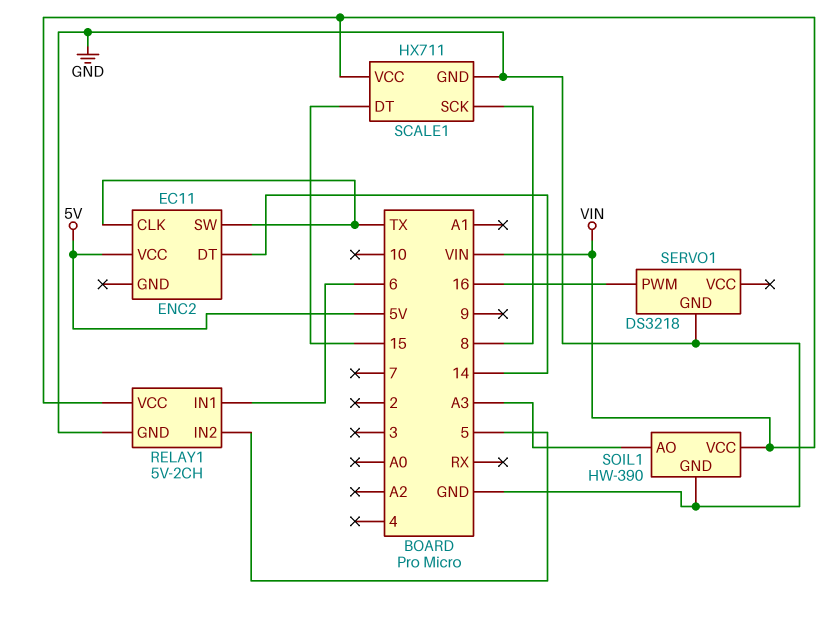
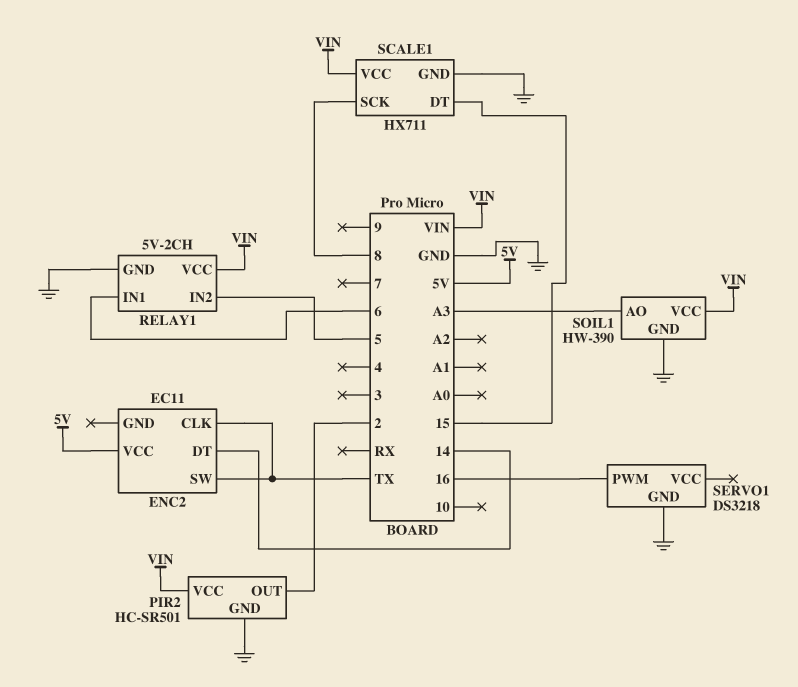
PIR2: none -> HC-SR501
PIR2 pin GND: none -> GND
PIR2 pin OUT: none -> 2
PIR2 pin VCC: none -> VIN

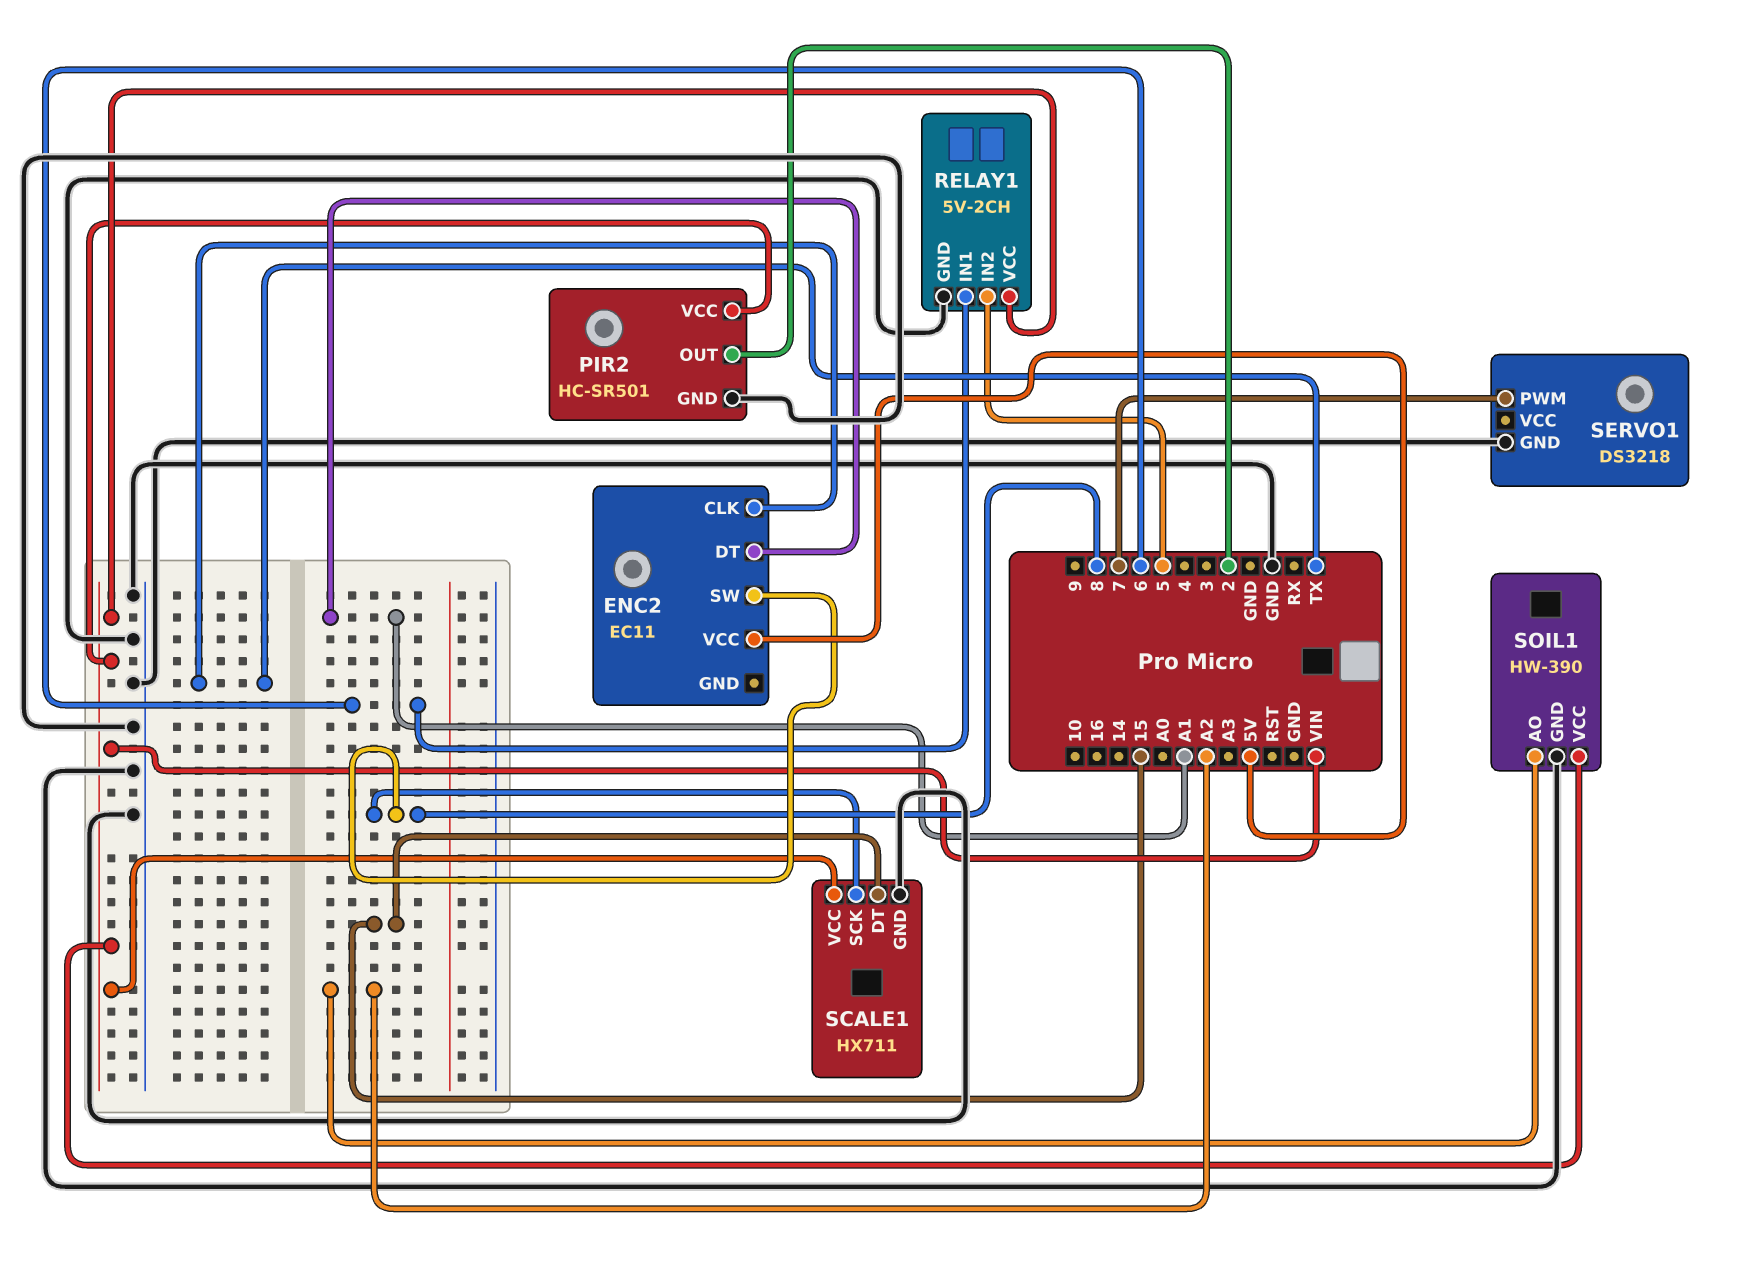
ENC2 pin DT: 14 -> A1
ENC2 pin SW: TX -> 8
SERVO1 pin PWM: 16 -> 7
SOIL1 pin AO: A3 -> A2

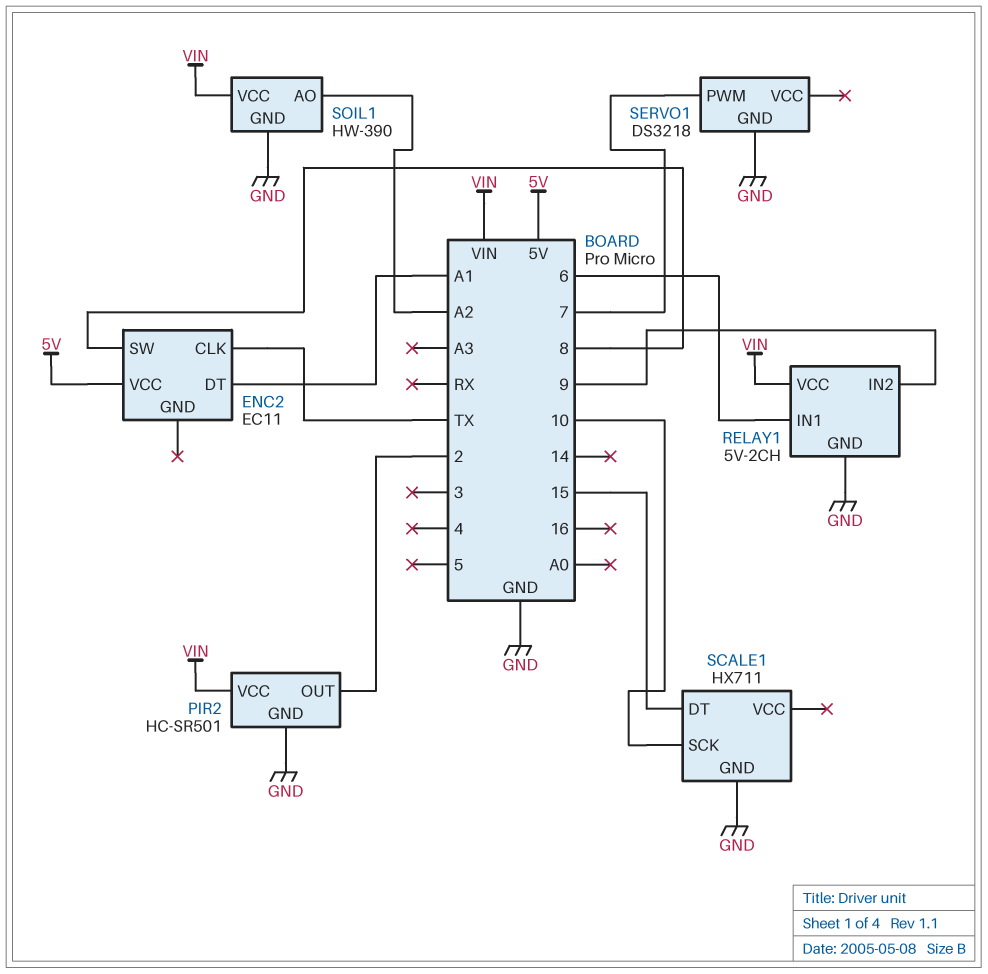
RELAY1 pin IN2: 5 -> 9
SCALE1 pin SCK: 8 -> 10
SCALE1 pin VCC: VIN -> none

